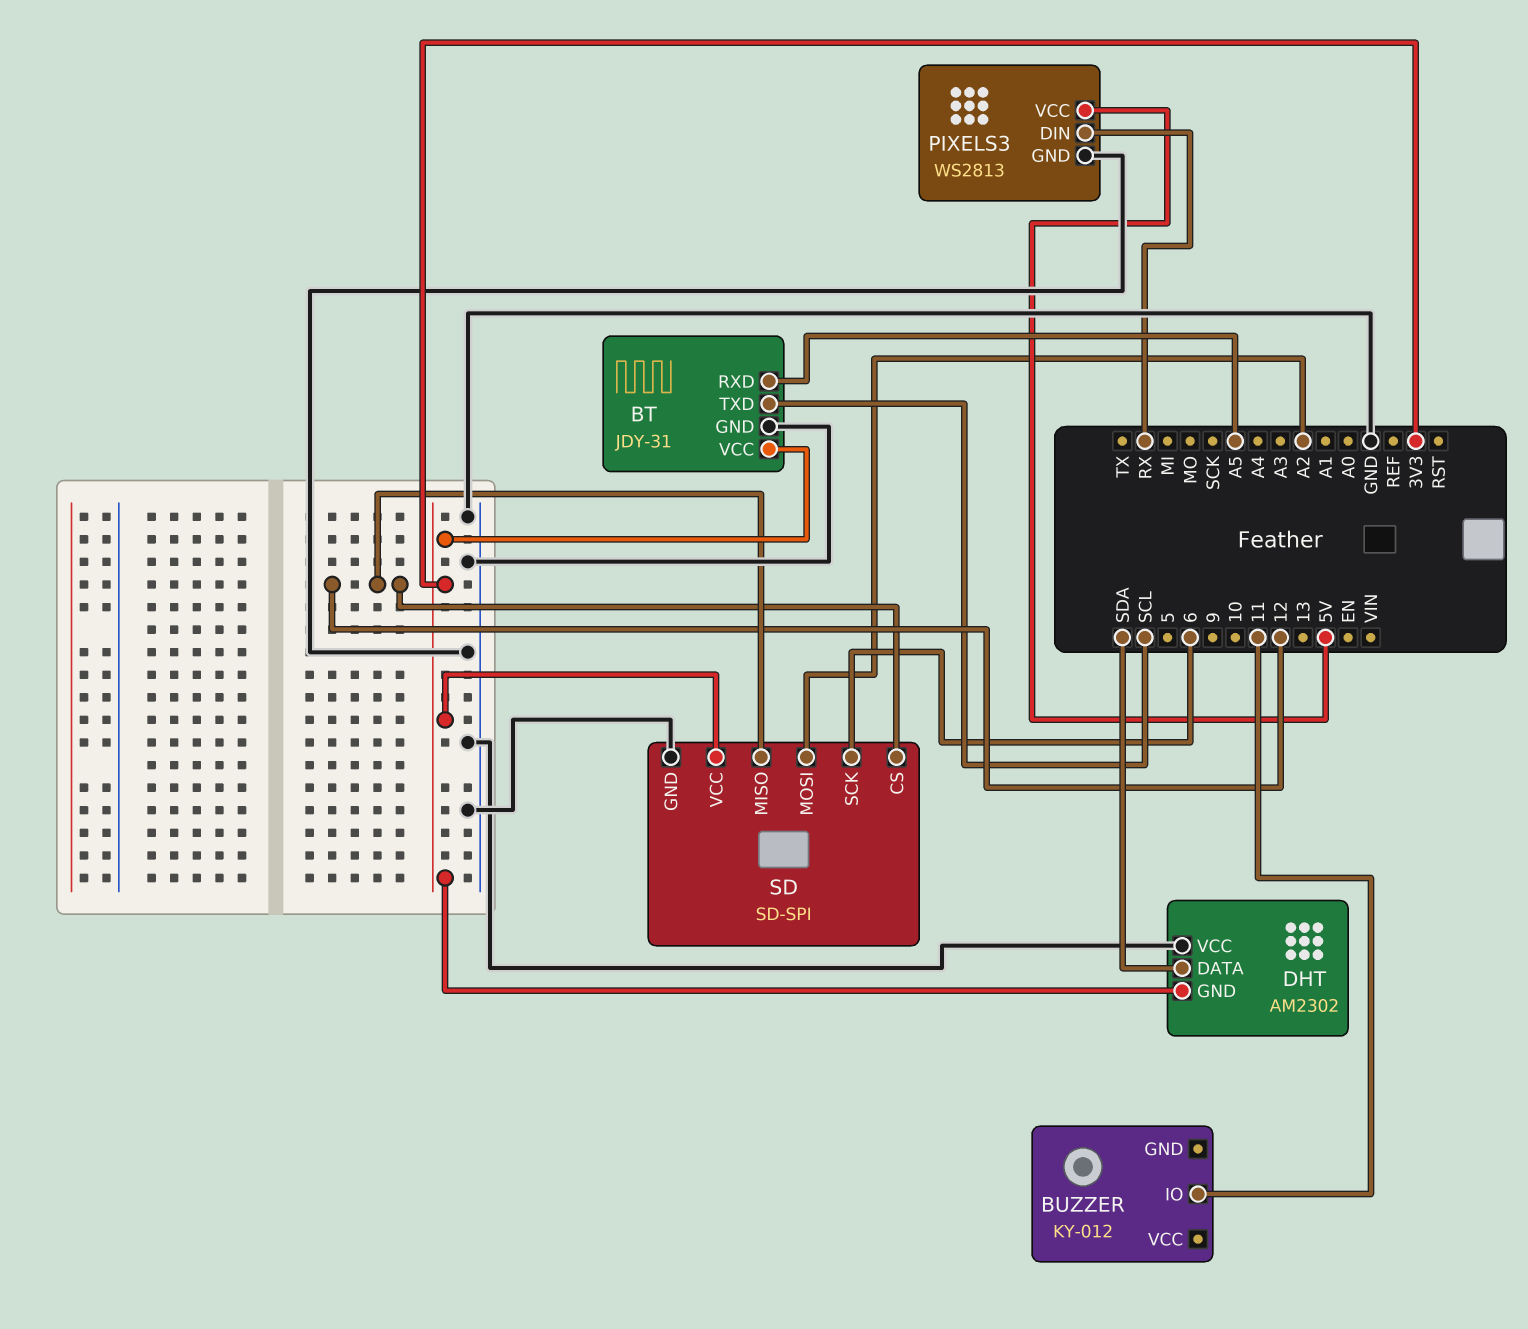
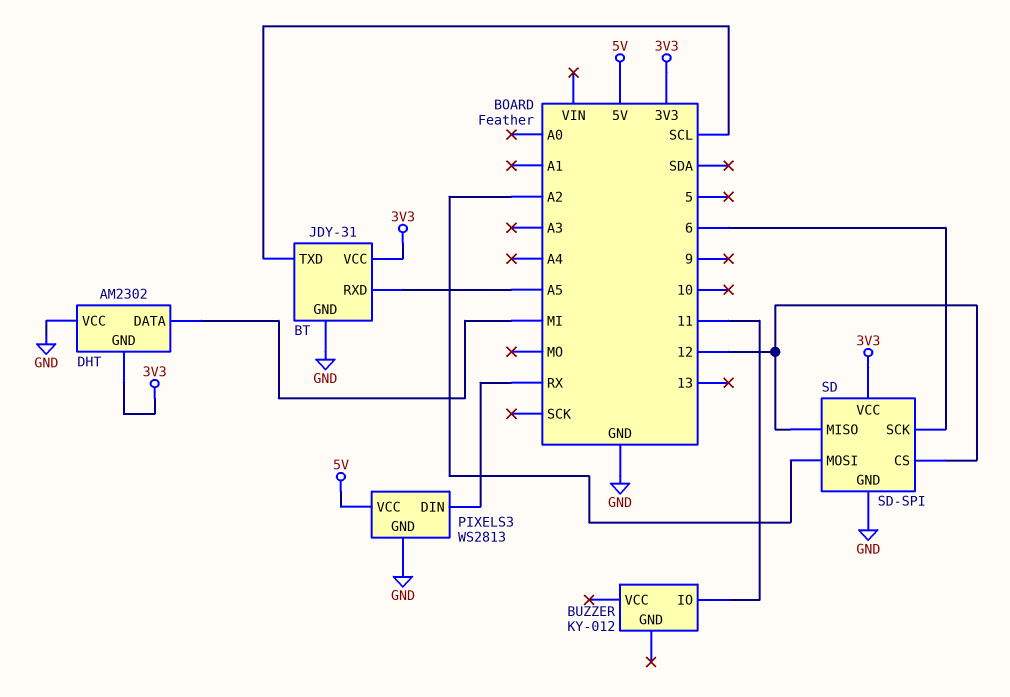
DHT pin DATA: SDA -> MI

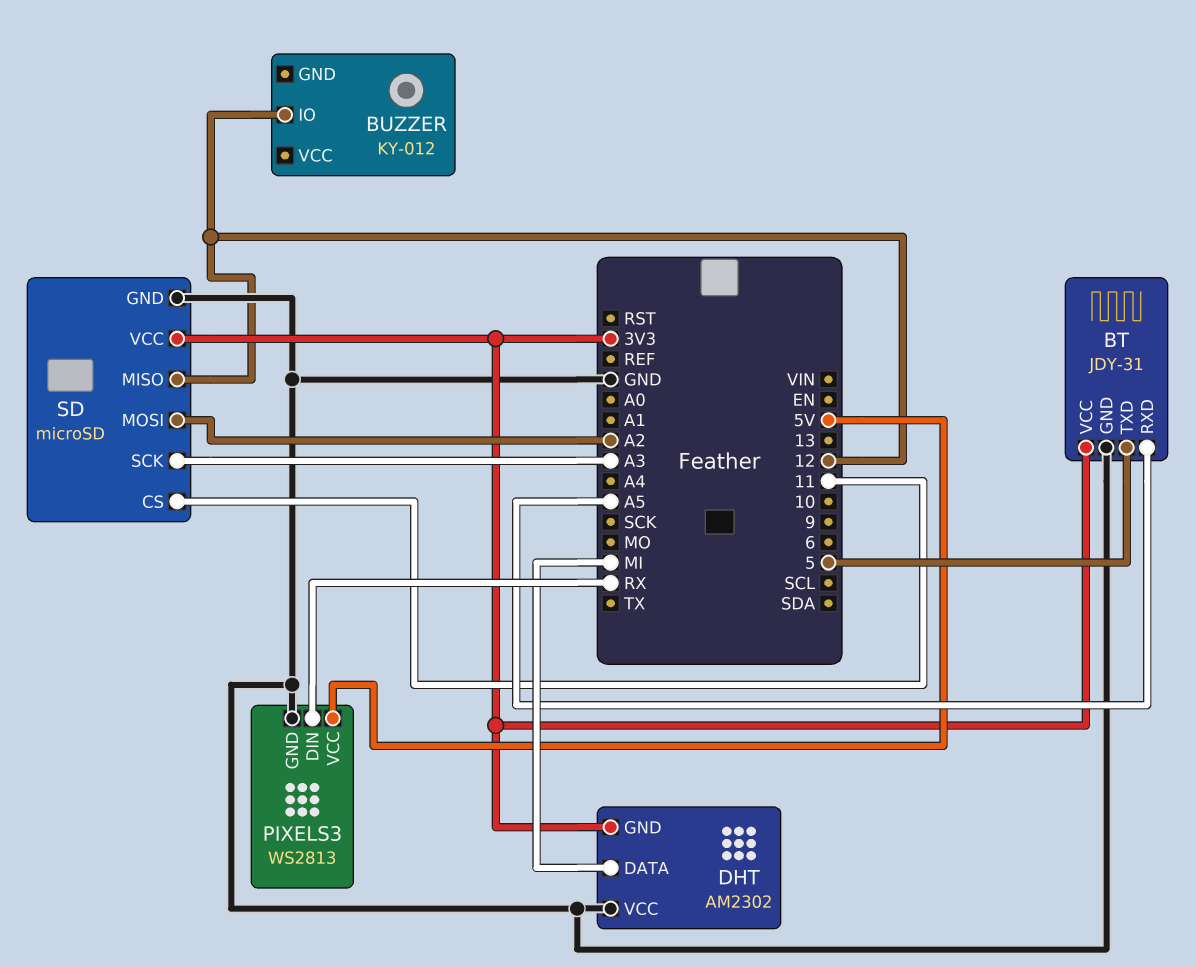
BT pin TXD: SCL -> 5
BUZZER pin IO: 11 -> 12
SD: SD-SPI -> microSD
SD pin CS: 12 -> 11
SD pin SCK: 6 -> A3

